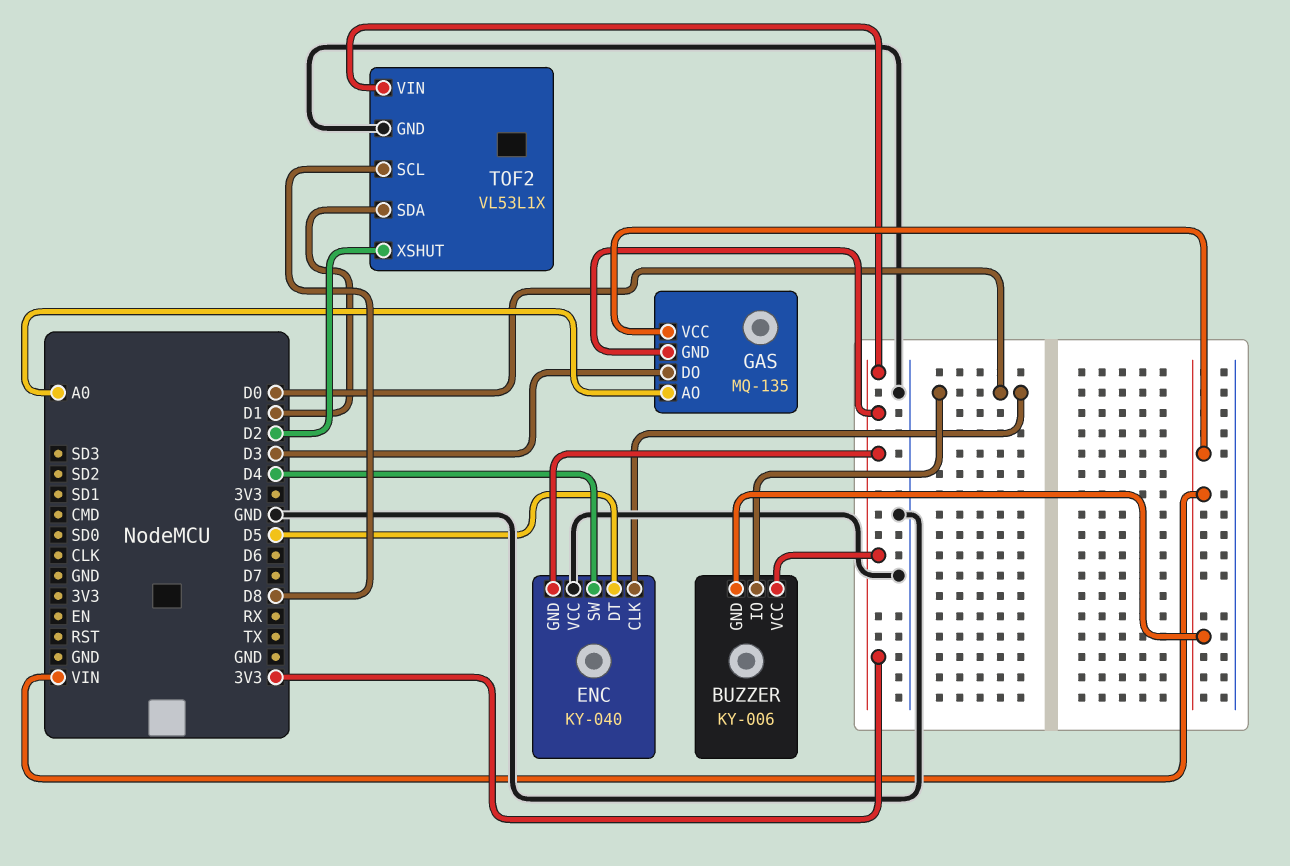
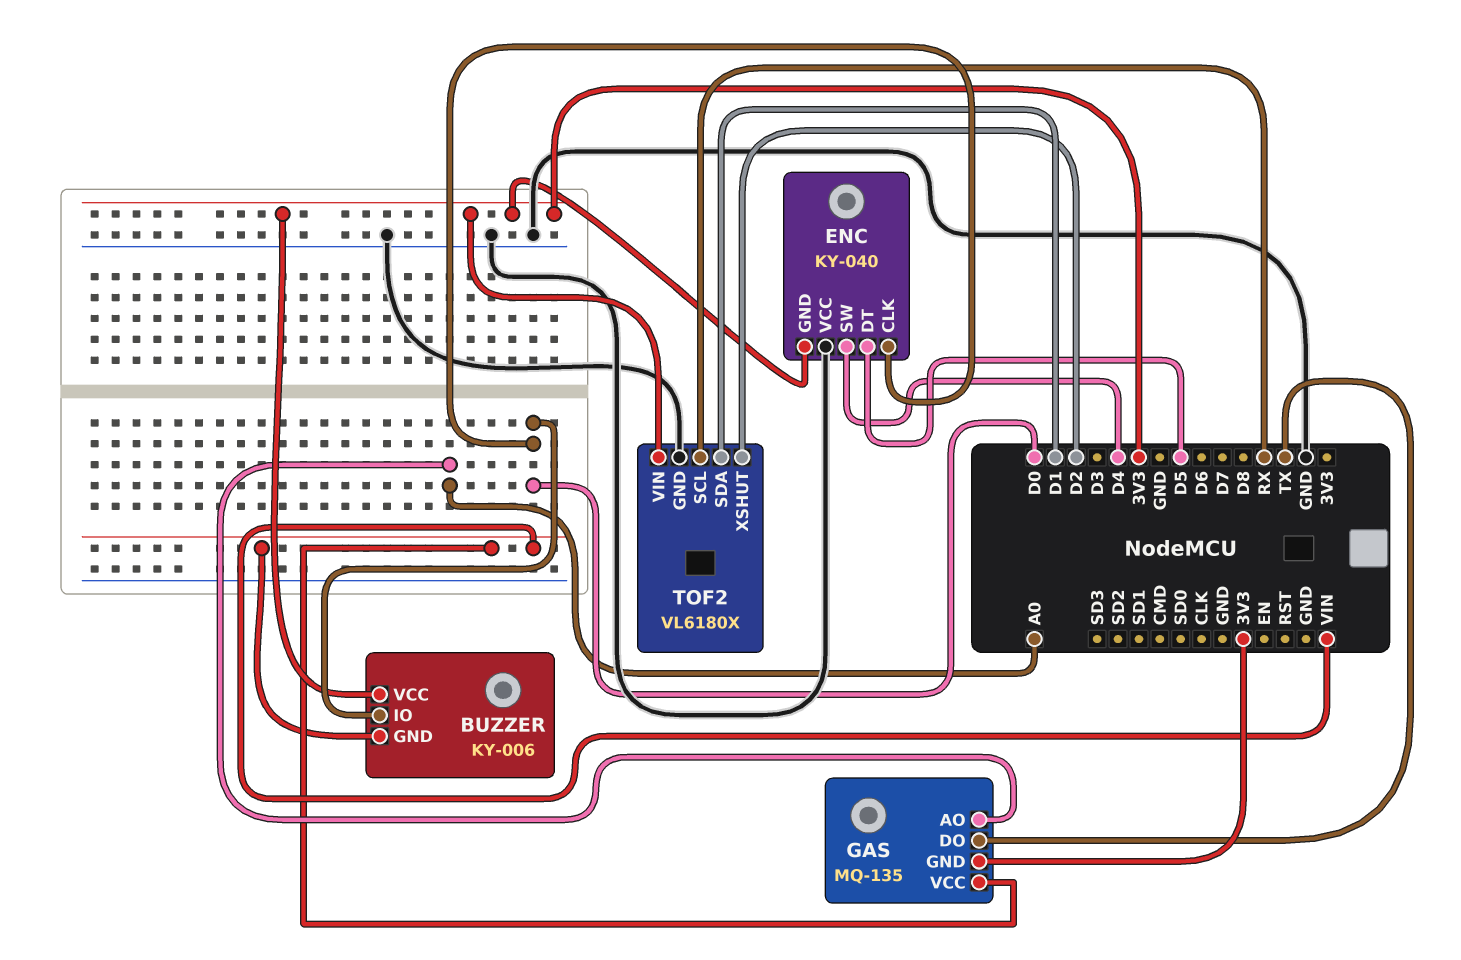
GAS pin DO: D3 -> TX
TOF2: VL53L1X -> VL6180X
TOF2 pin SCL: D8 -> RX

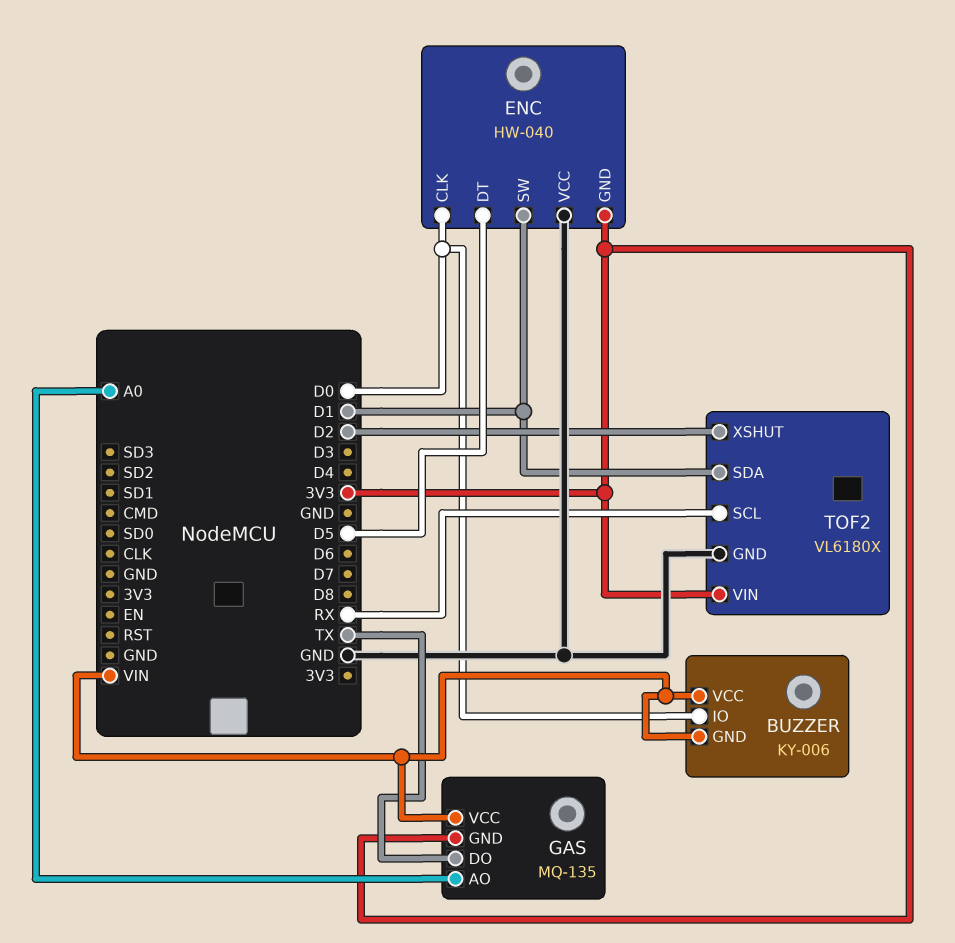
BUZZER pin VCC: 3V3 -> VIN
ENC: KY-040 -> HW-040
ENC pin SW: D4 -> D1

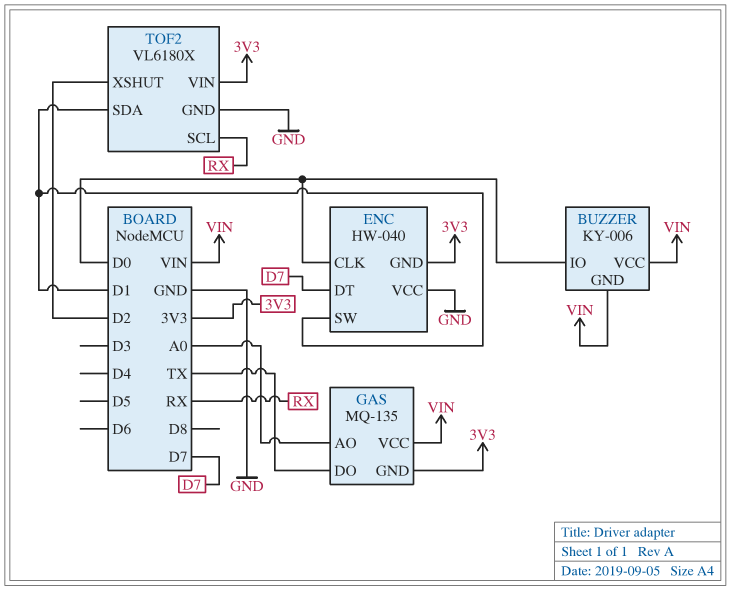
ENC pin DT: D5 -> D7

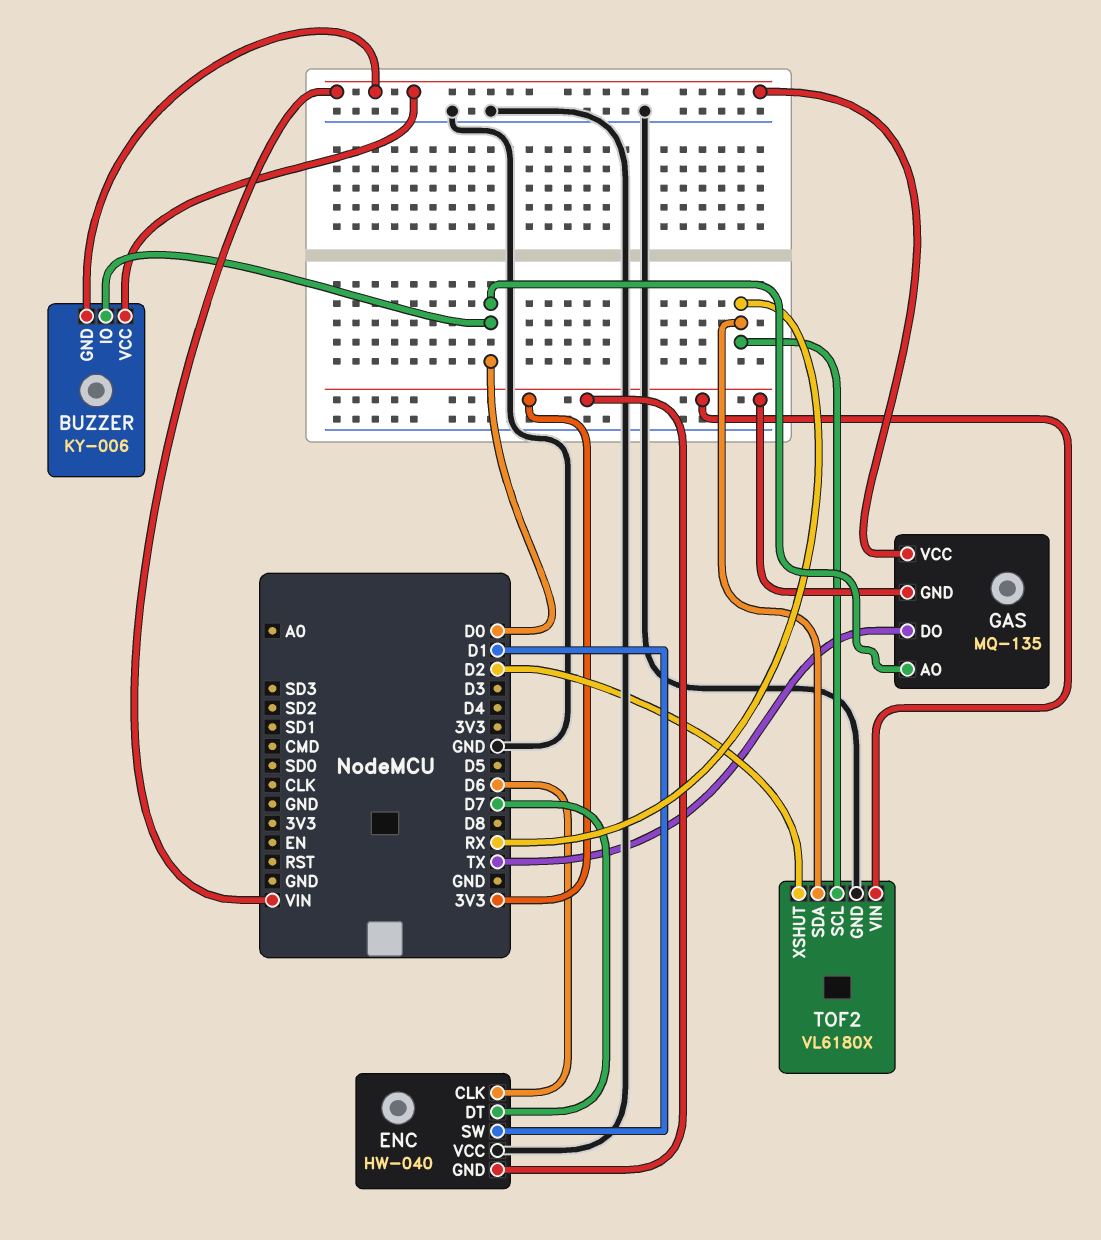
ENC pin CLK: D0 -> D6
GAS pin AO: A0 -> D0
TOF2 pin SDA: D1 -> RX

